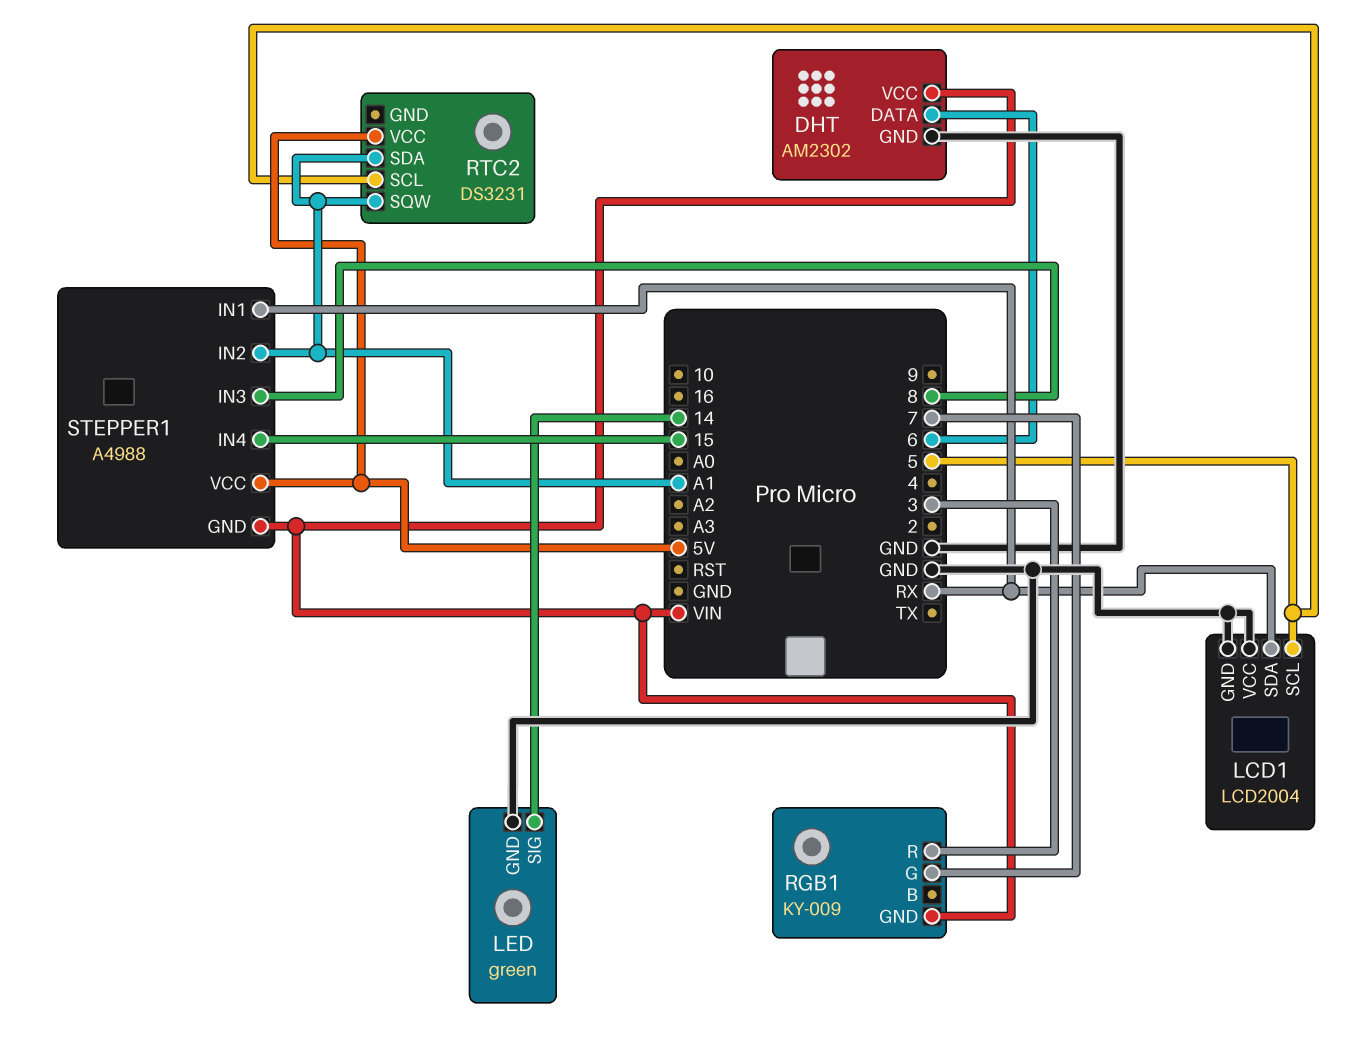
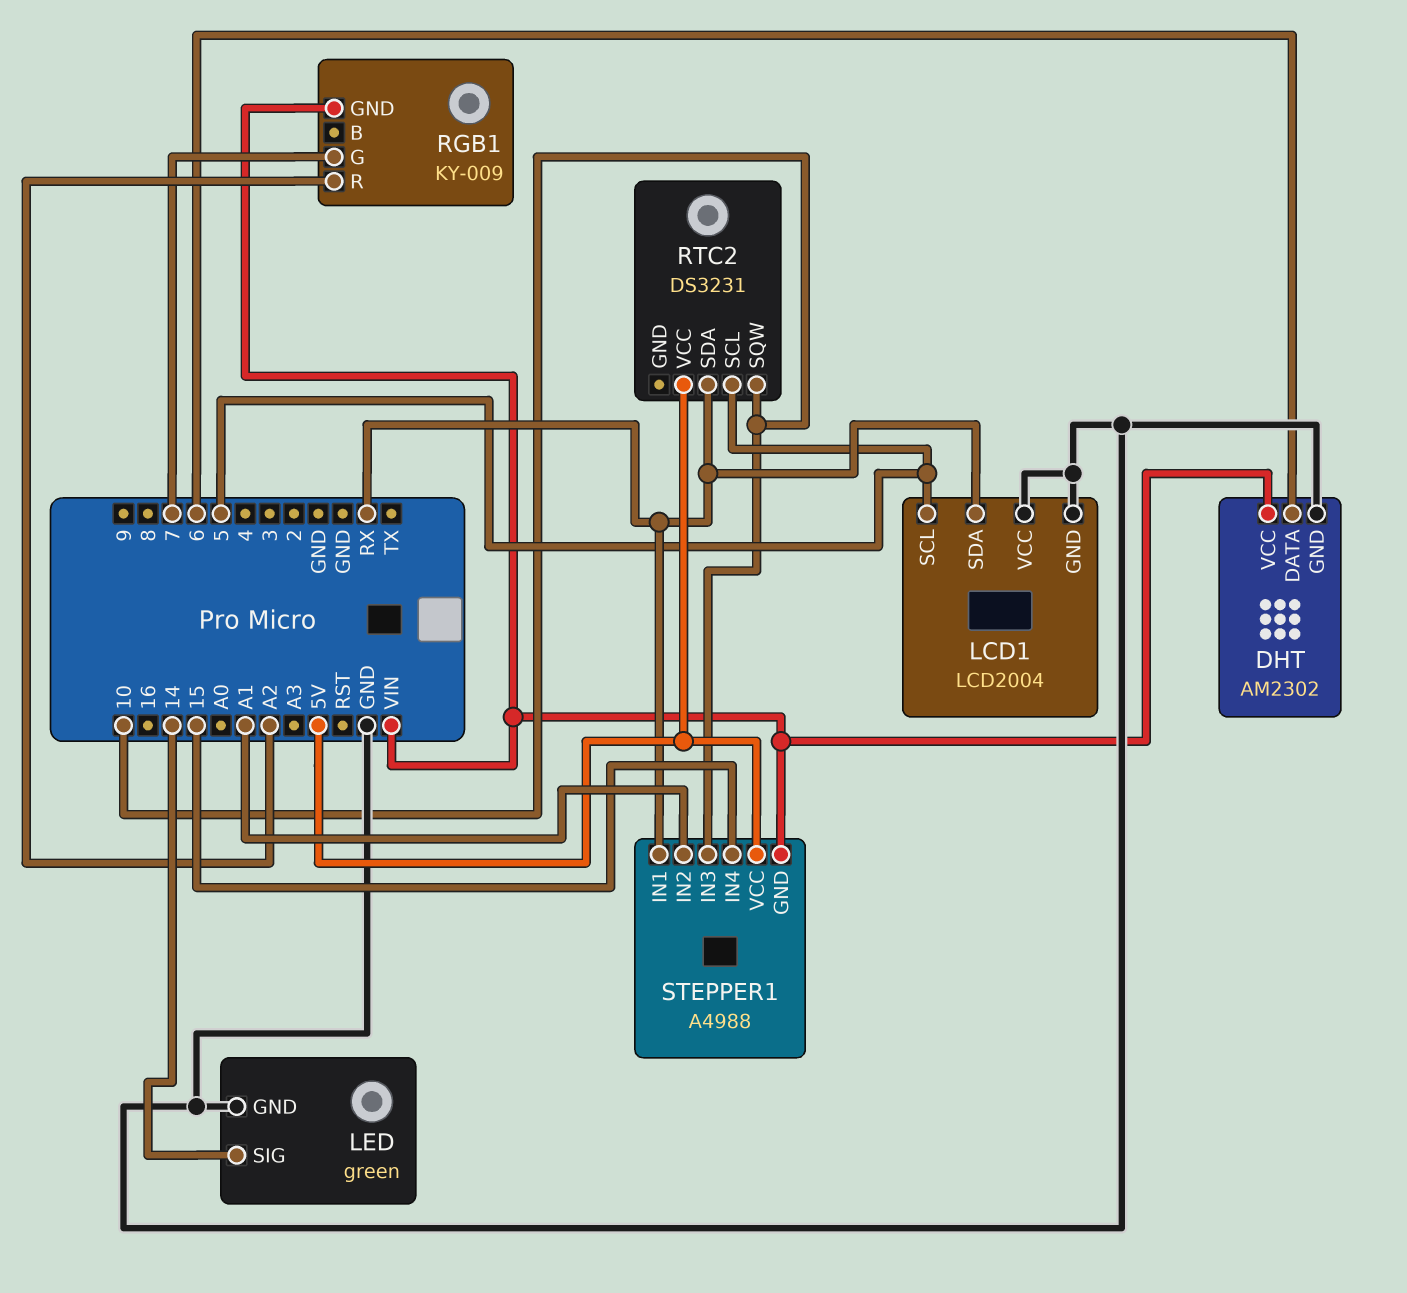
RGB1 pin R: 3 -> A2
RTC2 pin SDA: A1 -> RX
RTC2 pin SQW: A1 -> 10
STEPPER1 pin IN3: 8 -> 10

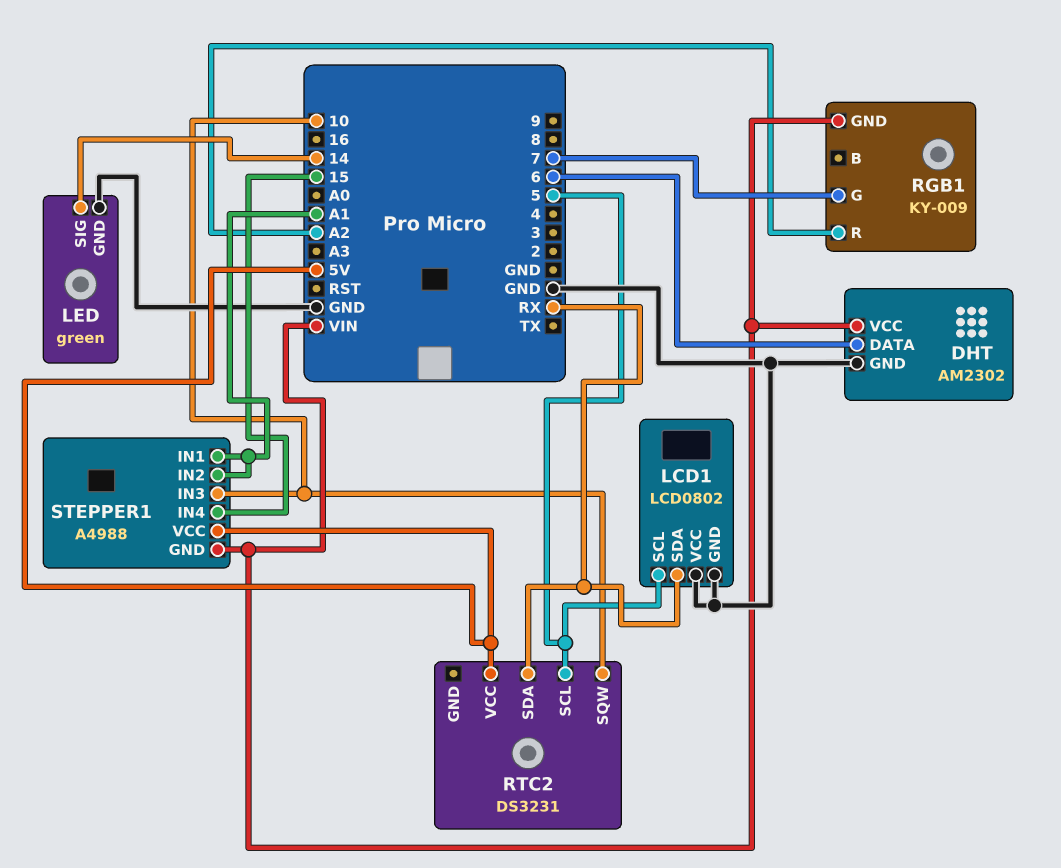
LCD1: LCD2004 -> LCD0802
STEPPER1 pin IN1: RX -> A1

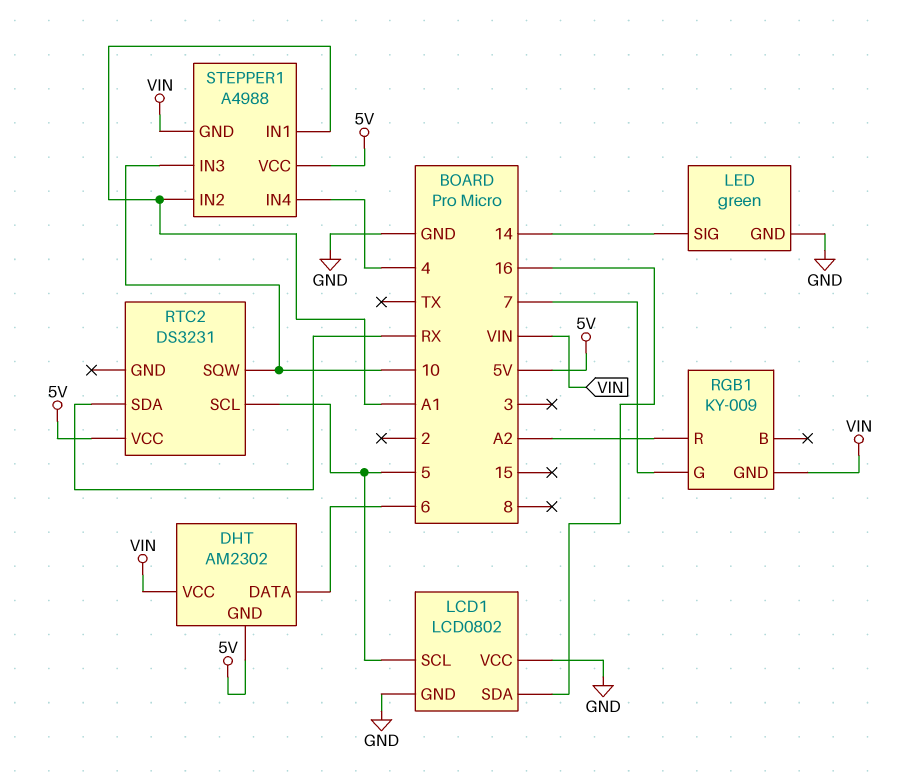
DHT pin GND: GND -> 5V
LCD1 pin SDA: RX -> 16
STEPPER1 pin IN4: 15 -> 4

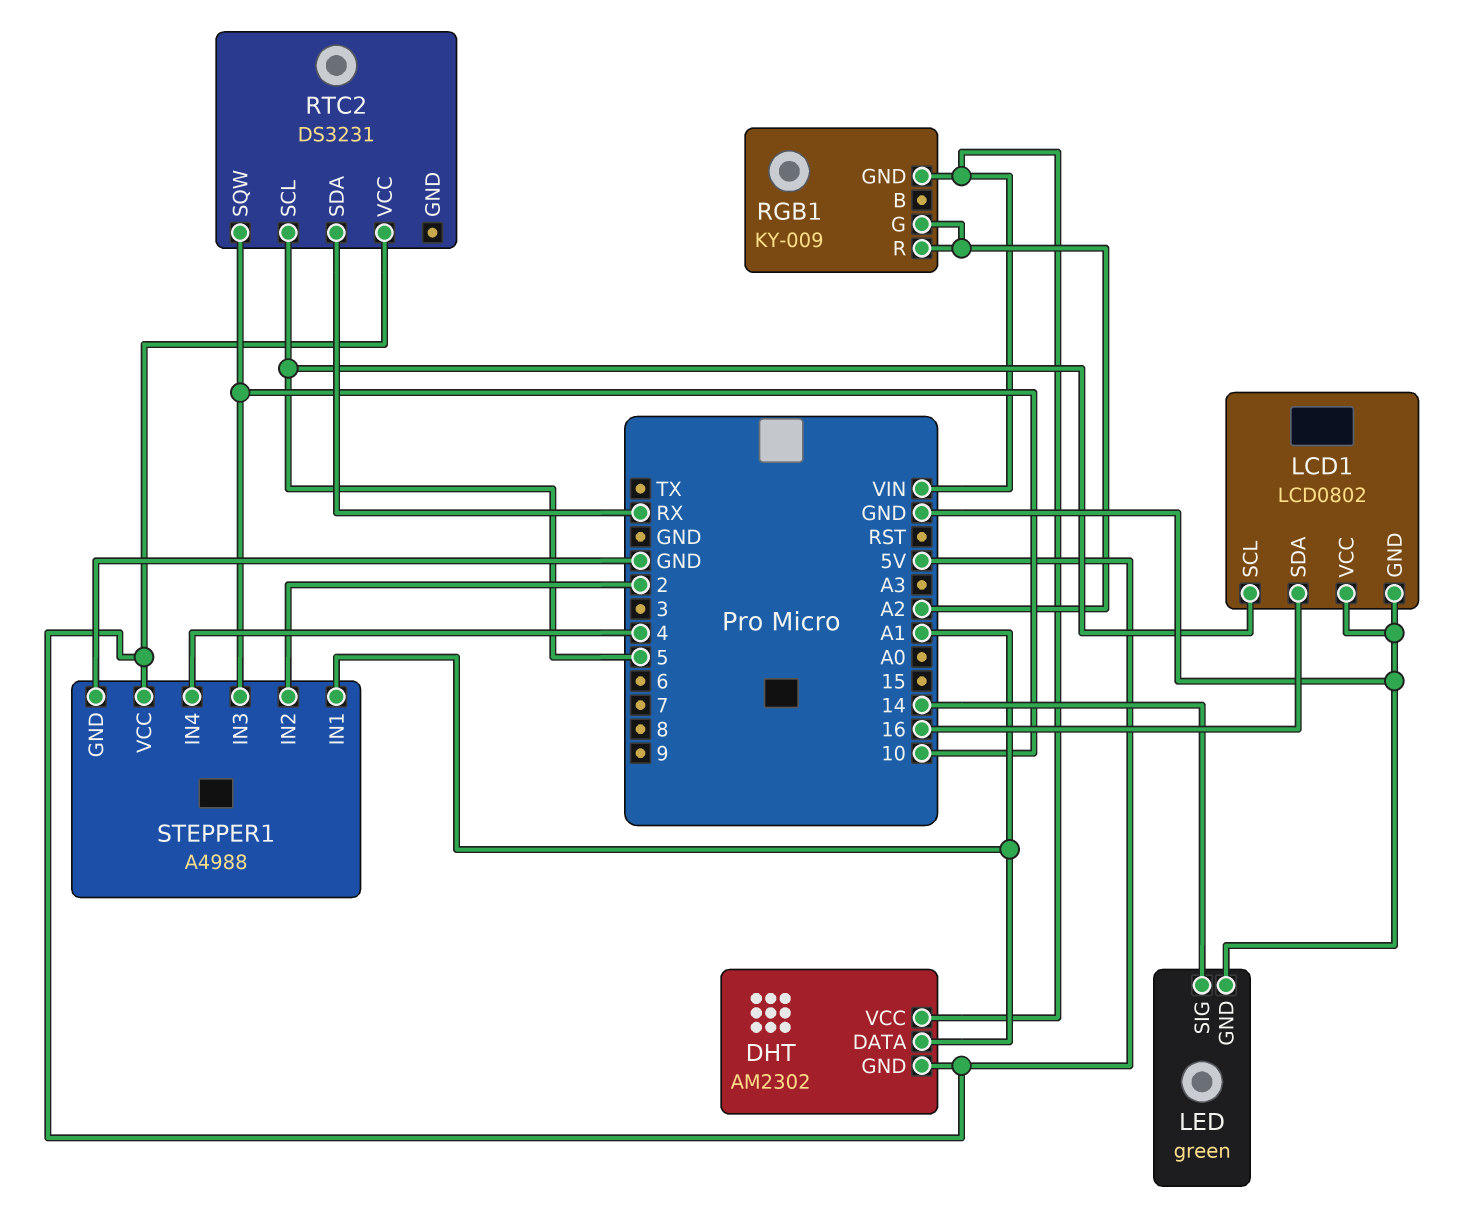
DHT pin DATA: 6 -> A1
RGB1 pin G: 7 -> A2
STEPPER1 pin GND: VIN -> GND
STEPPER1 pin IN2: A1 -> 2

